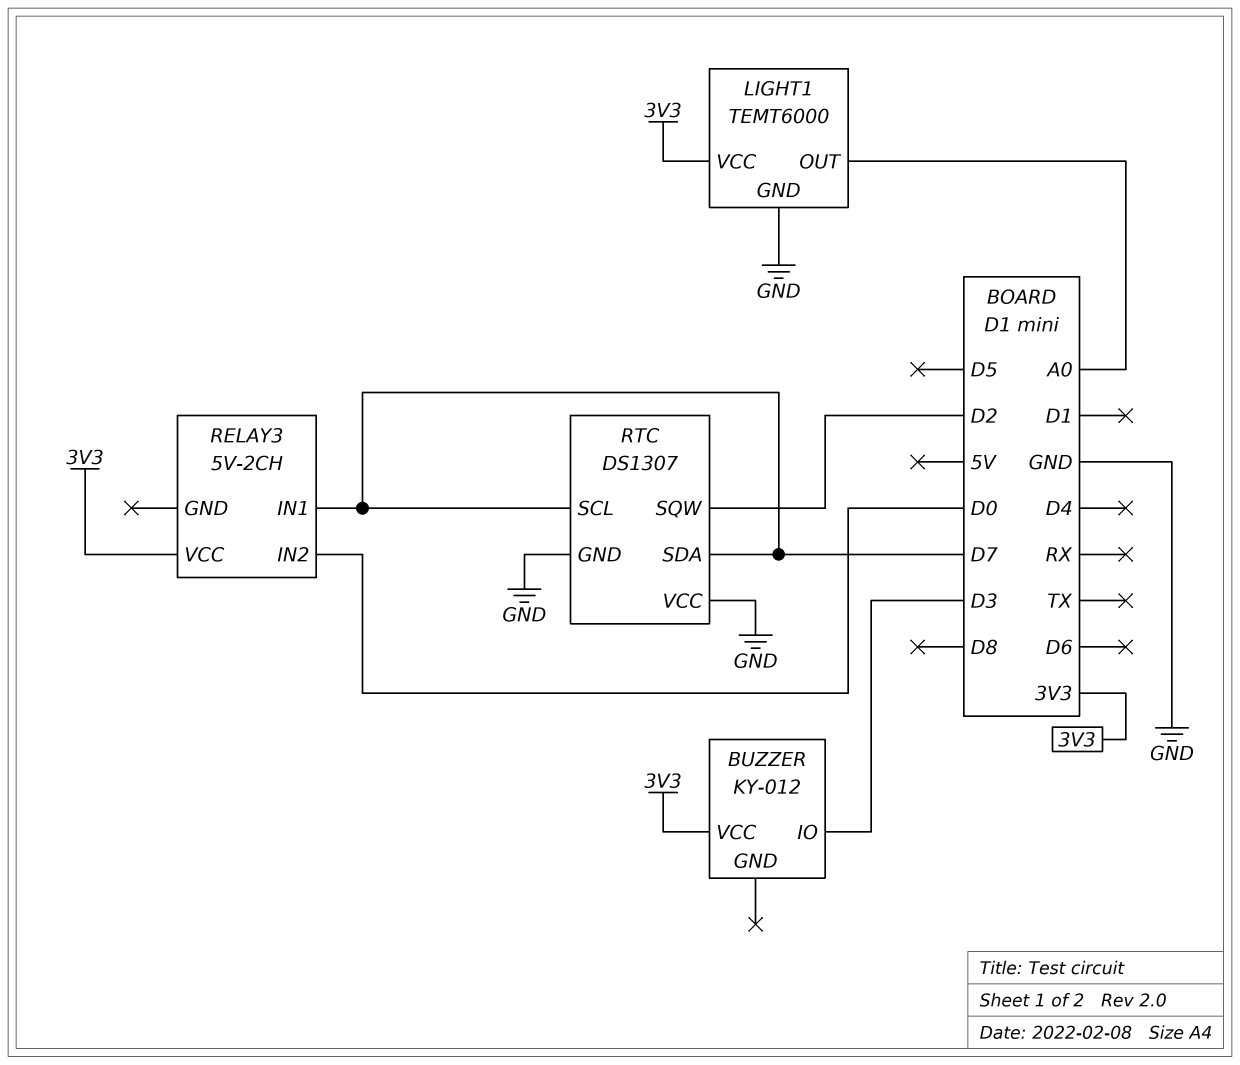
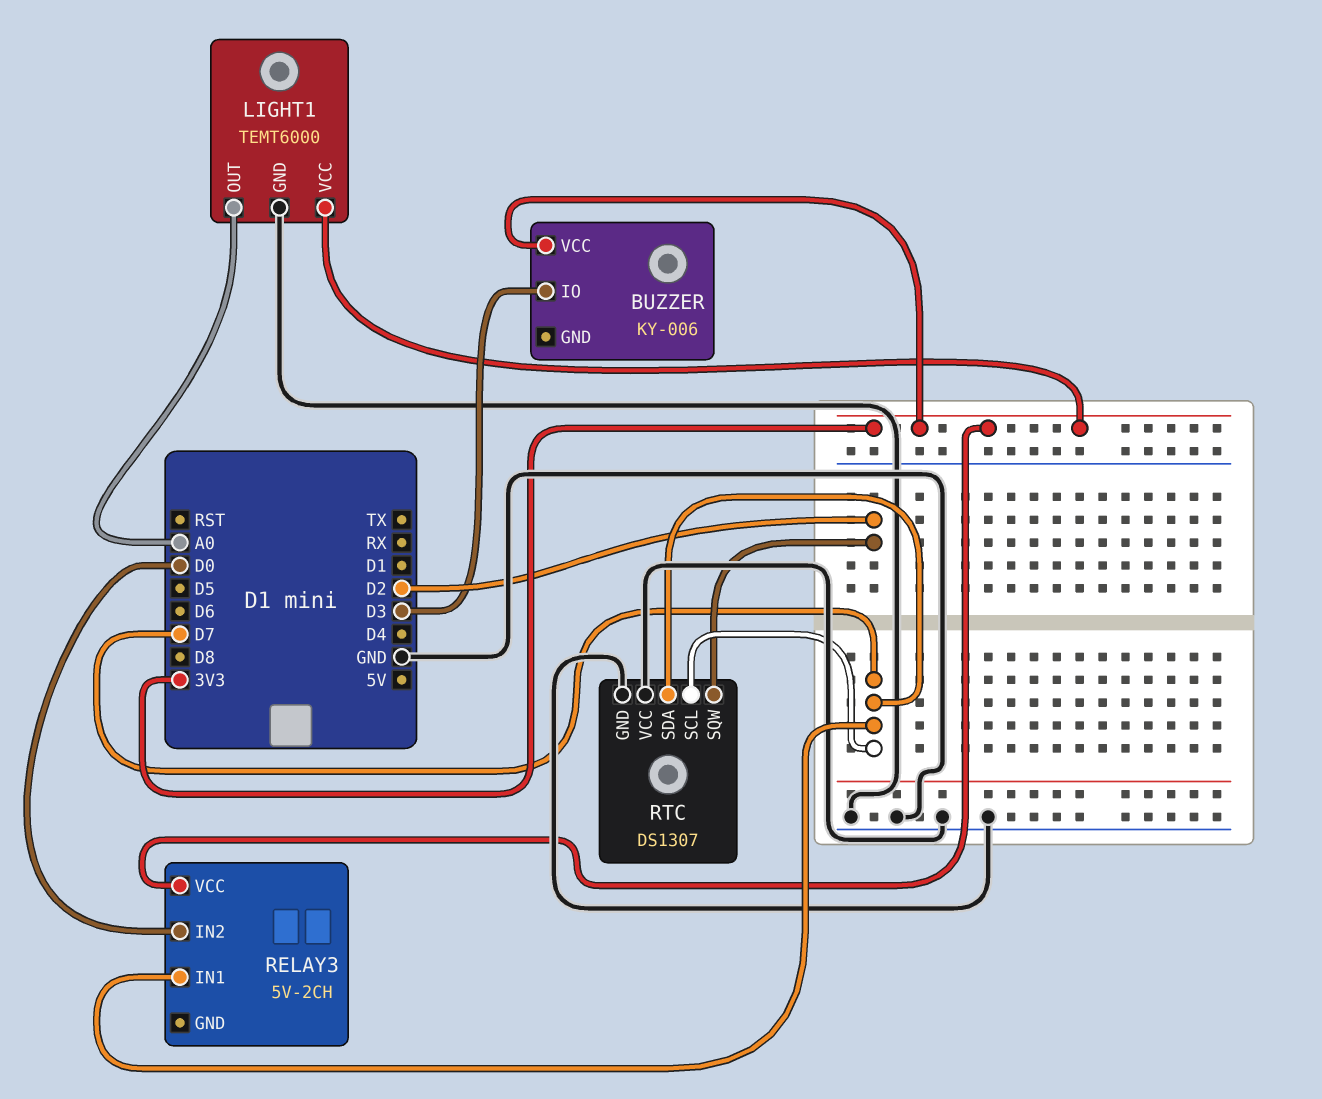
BUZZER: KY-012 -> KY-006

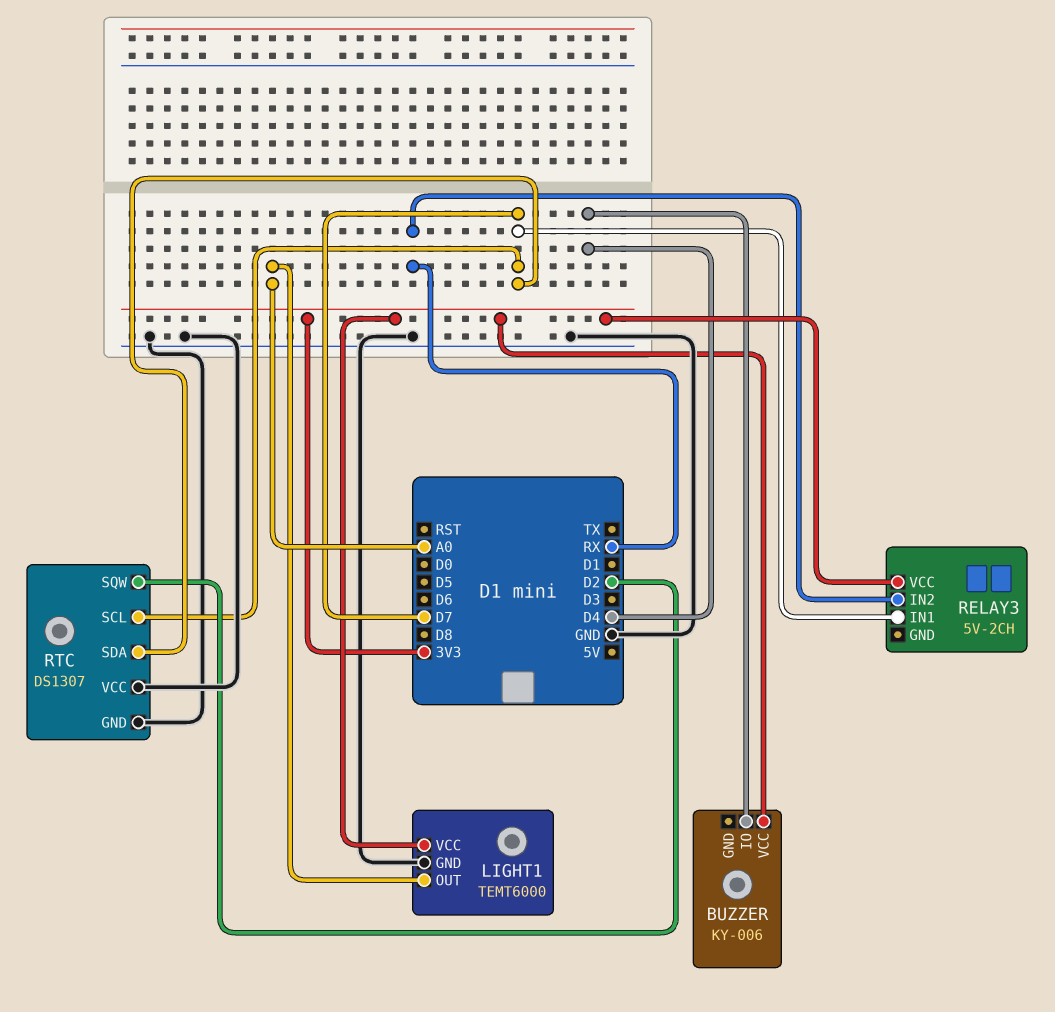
BUZZER pin IO: D3 -> D4
RELAY3 pin IN2: D0 -> RX

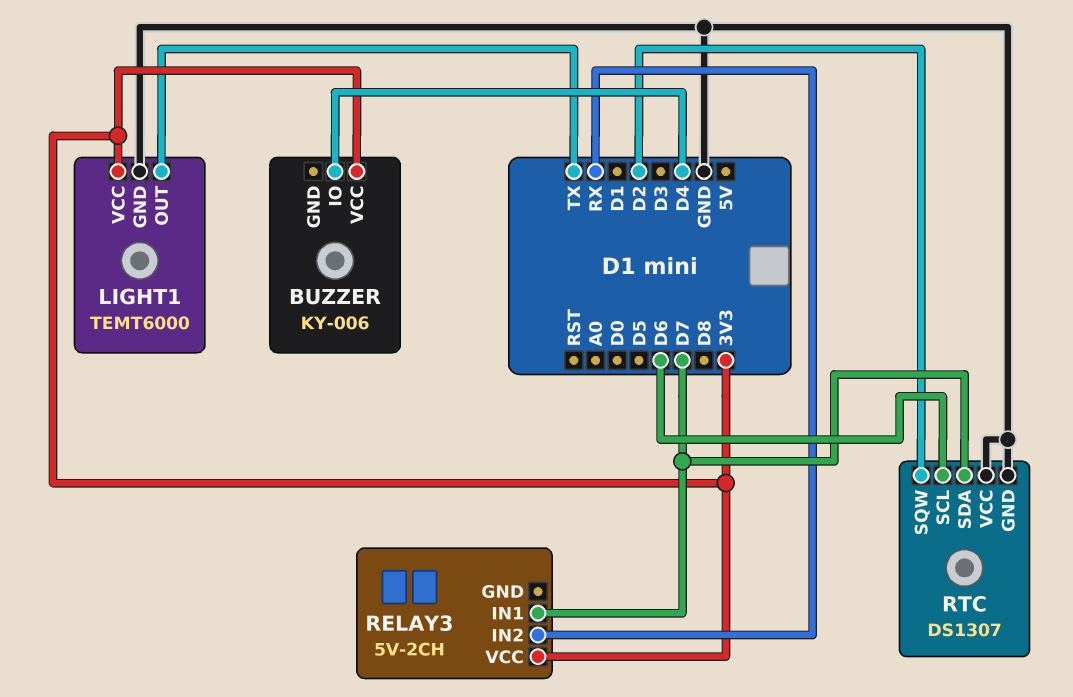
LIGHT1 pin OUT: A0 -> TX
RTC pin SCL: D7 -> D6

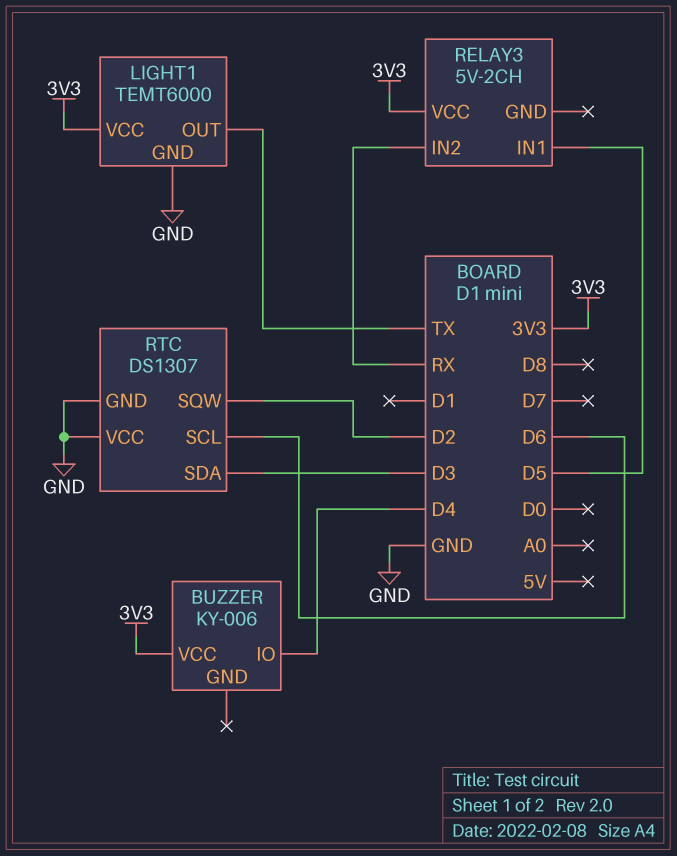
RELAY3 pin IN1: D7 -> D5
RTC pin SDA: D7 -> D3

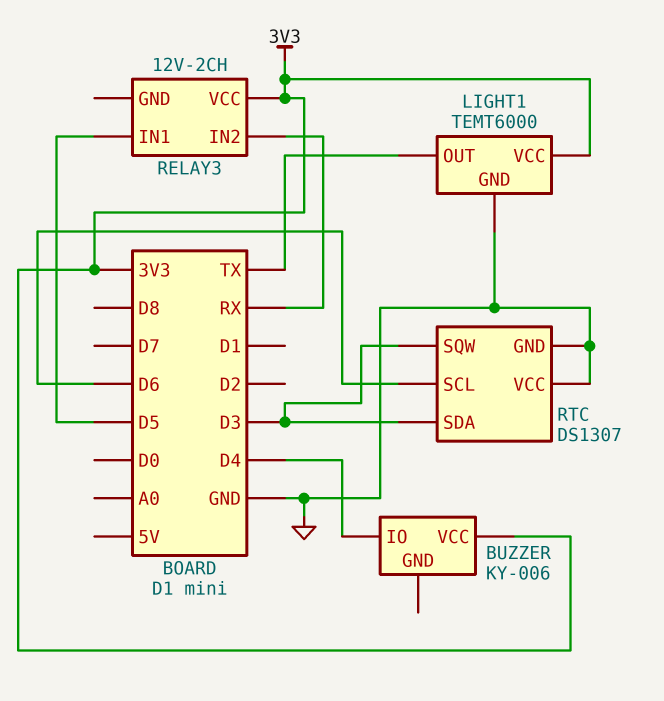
RELAY3: 5V-2CH -> 12V-2CH
RTC pin SQW: D2 -> D3

